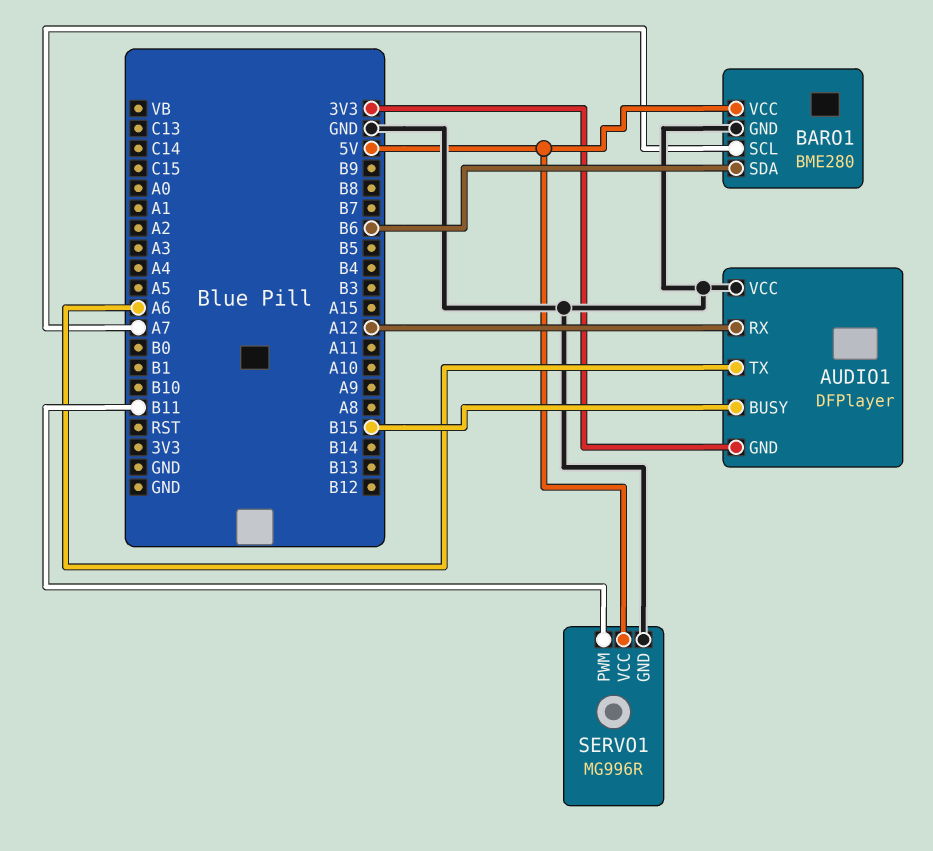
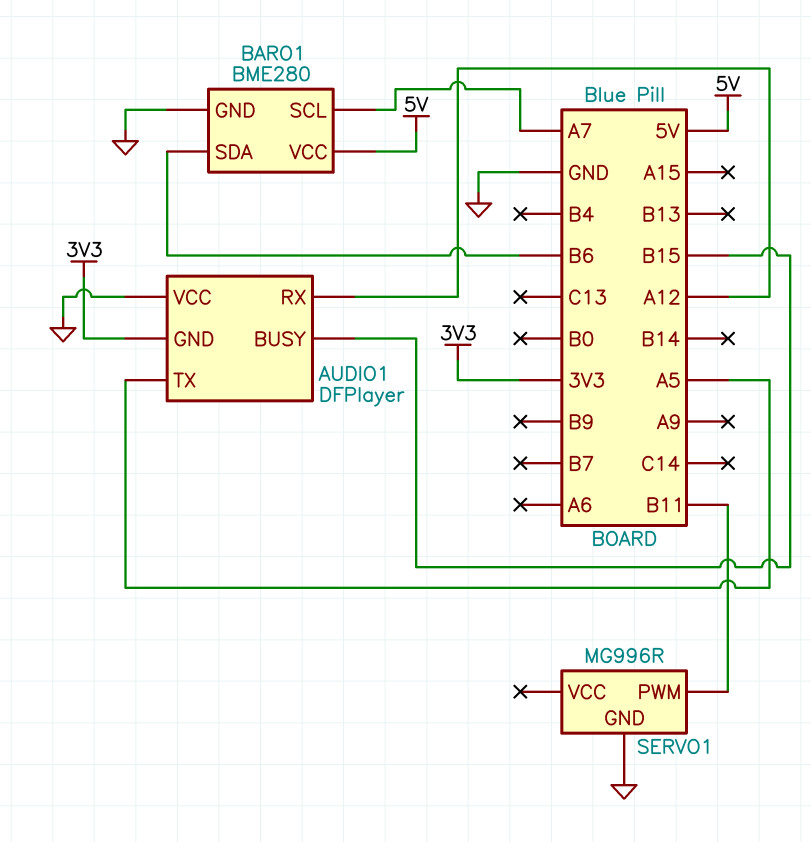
AUDIO1 pin TX: A6 -> A5
SERVO1 pin VCC: 5V -> none

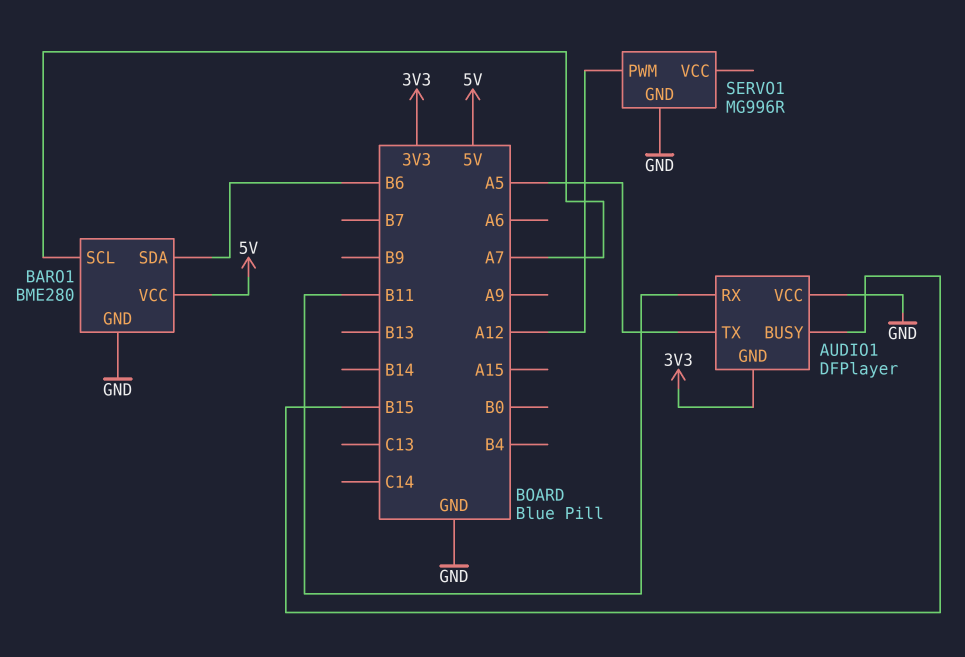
AUDIO1 pin RX: A12 -> B11
SERVO1 pin PWM: B11 -> A12

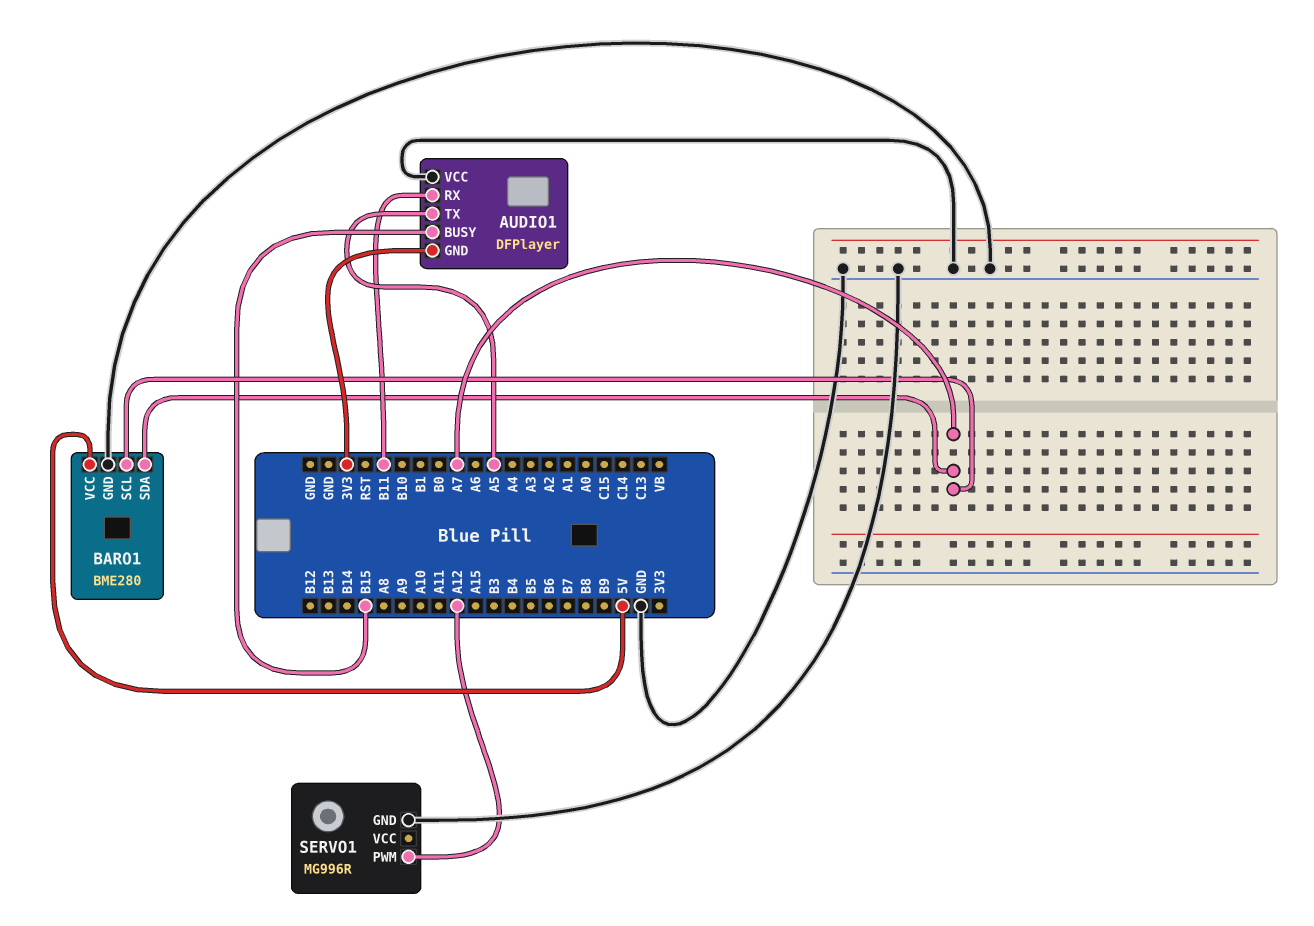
BARO1 pin SDA: B6 -> A7

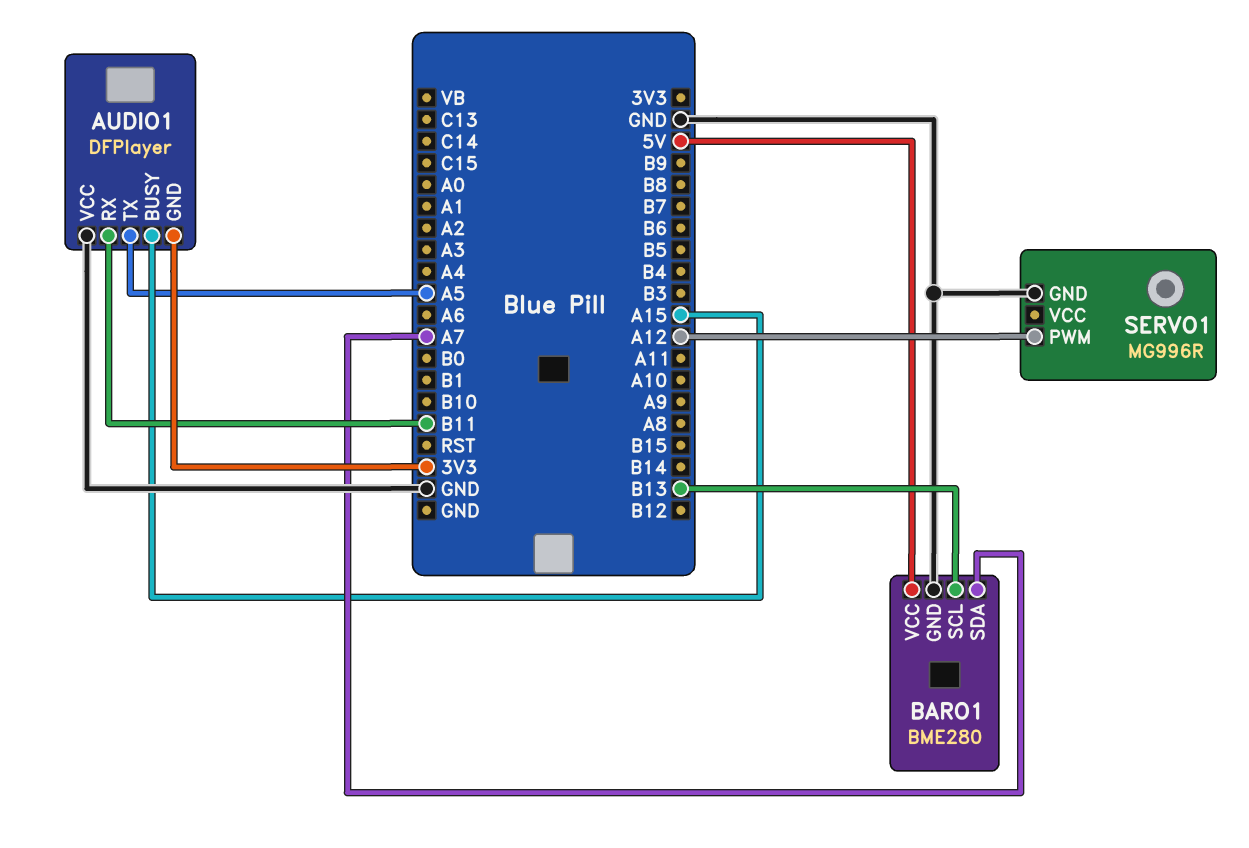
AUDIO1 pin BUSY: B15 -> A15
BARO1 pin SCL: A7 -> B13

